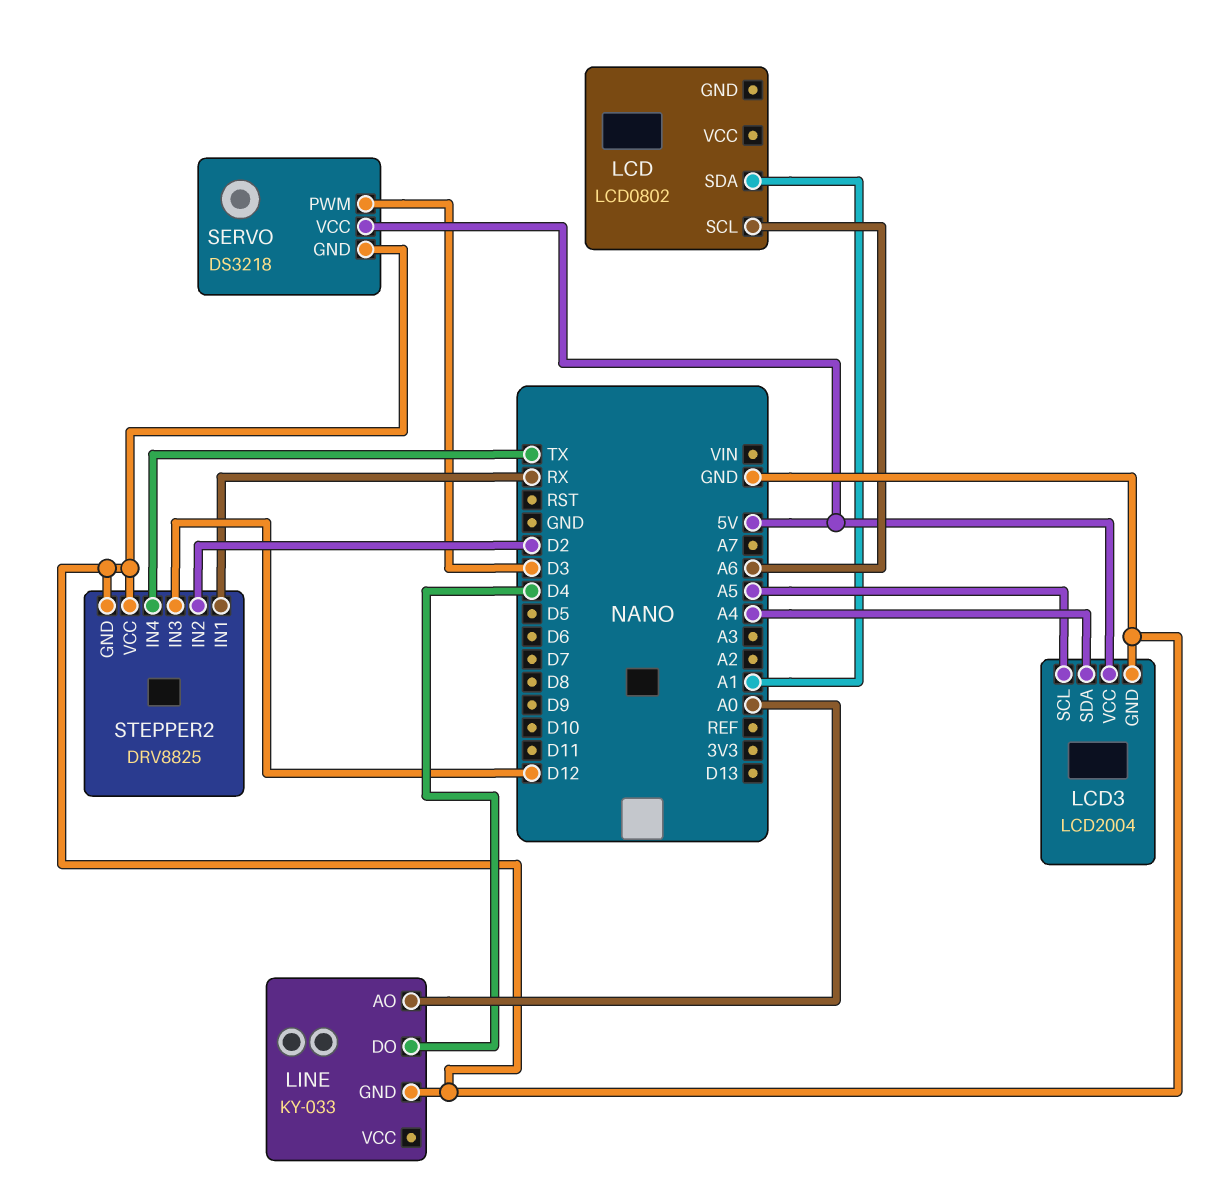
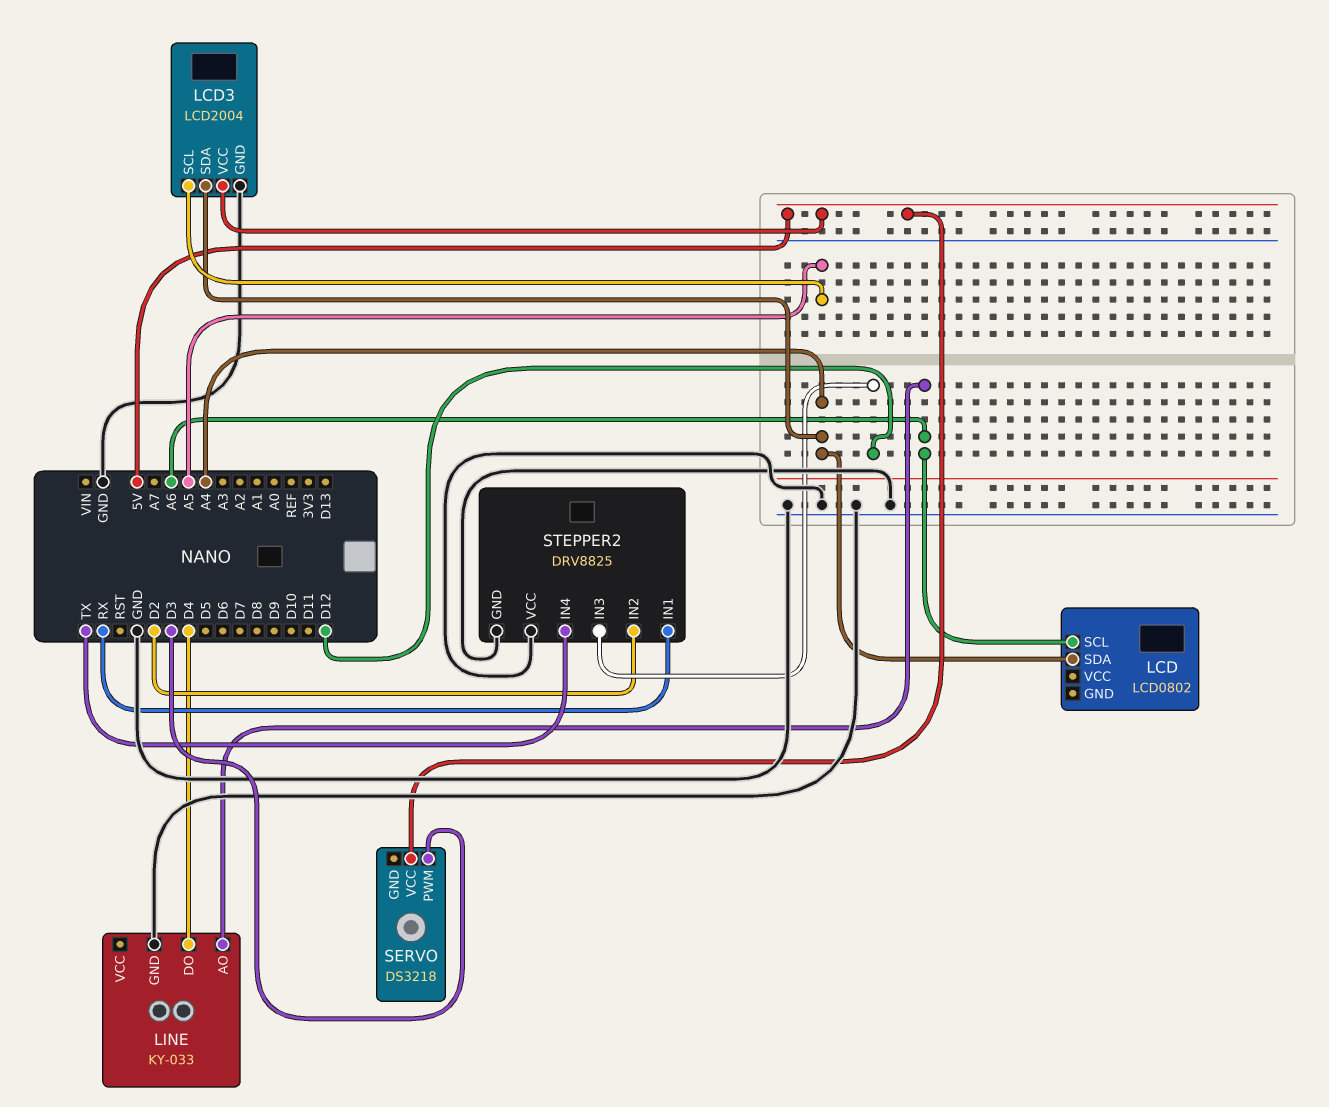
LCD pin SDA: A1 -> A4
LINE pin AO: A0 -> A6
SERVO pin GND: GND -> none

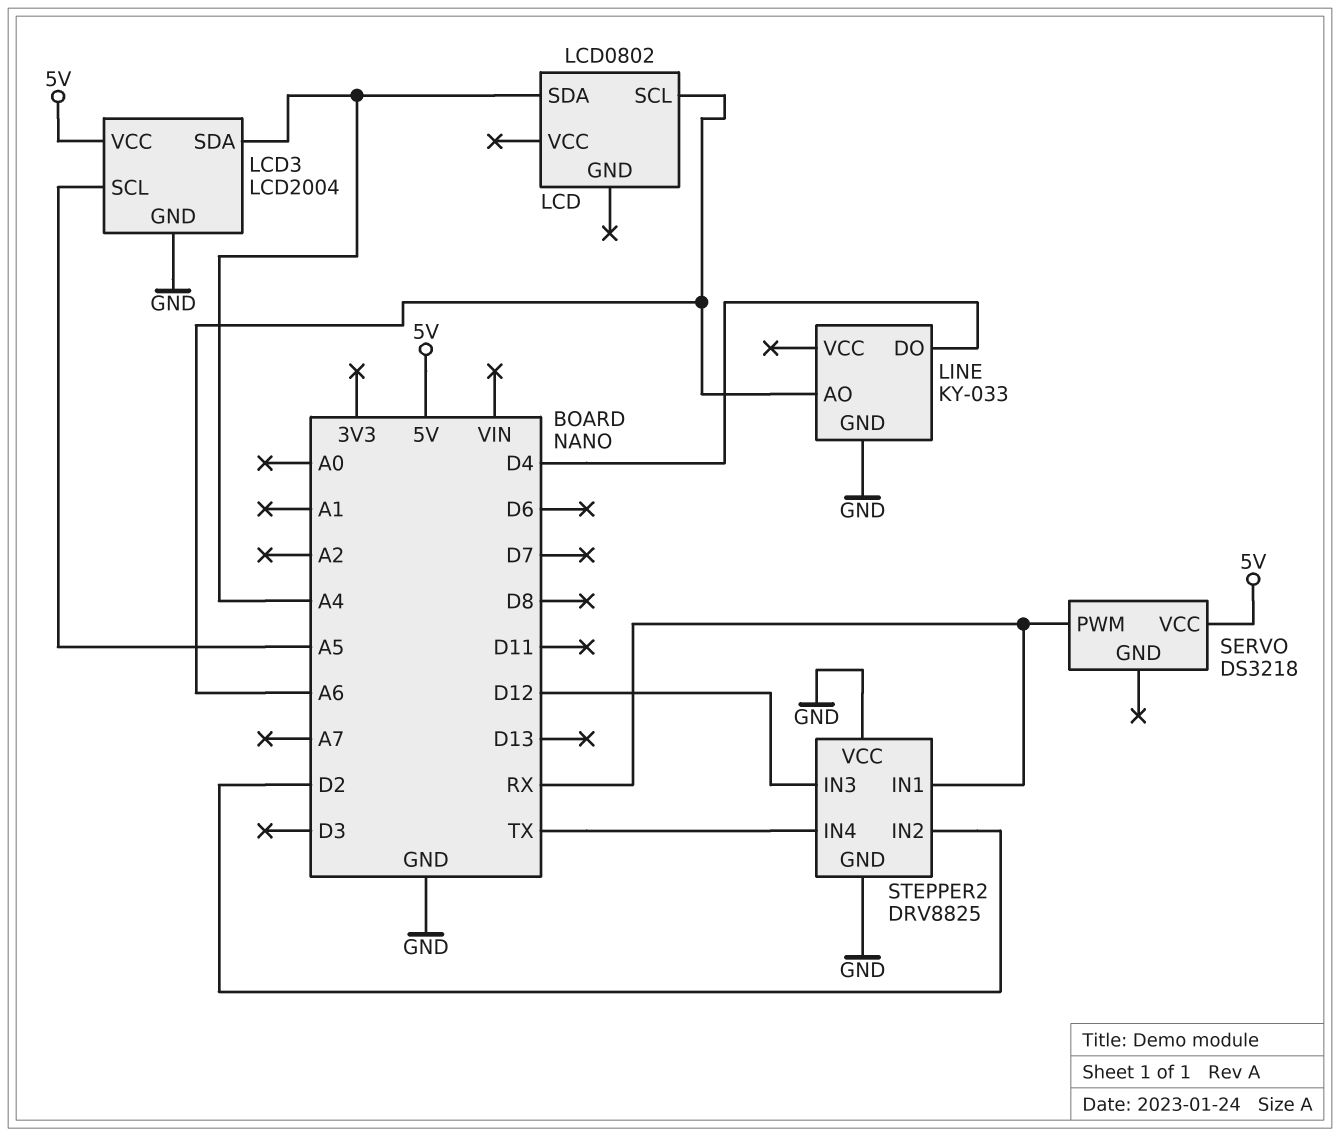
SERVO pin PWM: D3 -> RX

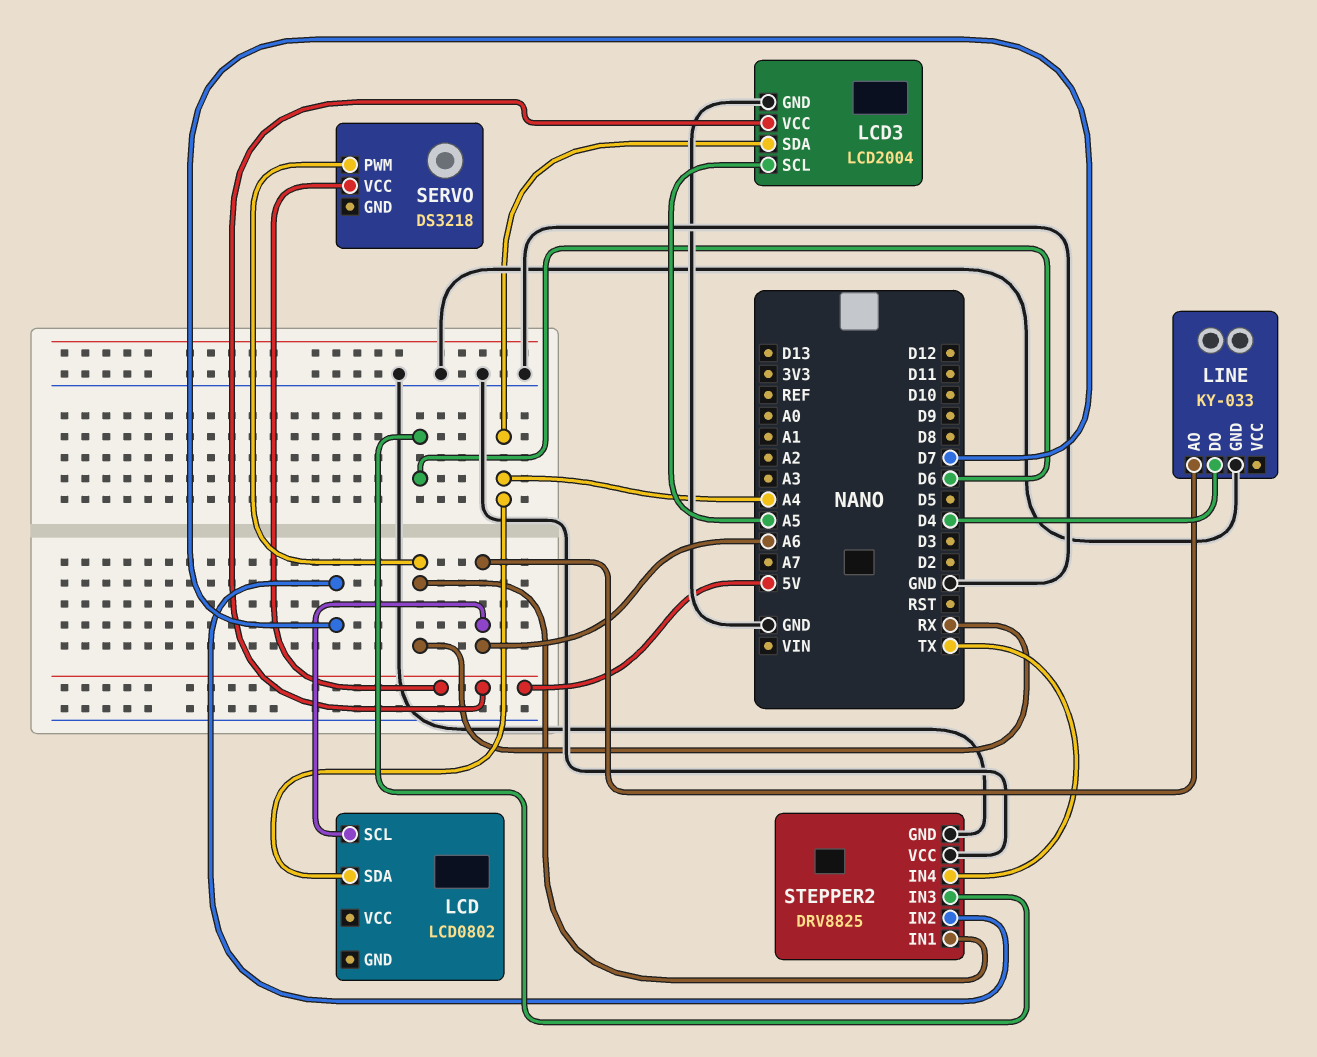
STEPPER2 pin IN2: D2 -> D7
STEPPER2 pin IN3: D12 -> D6

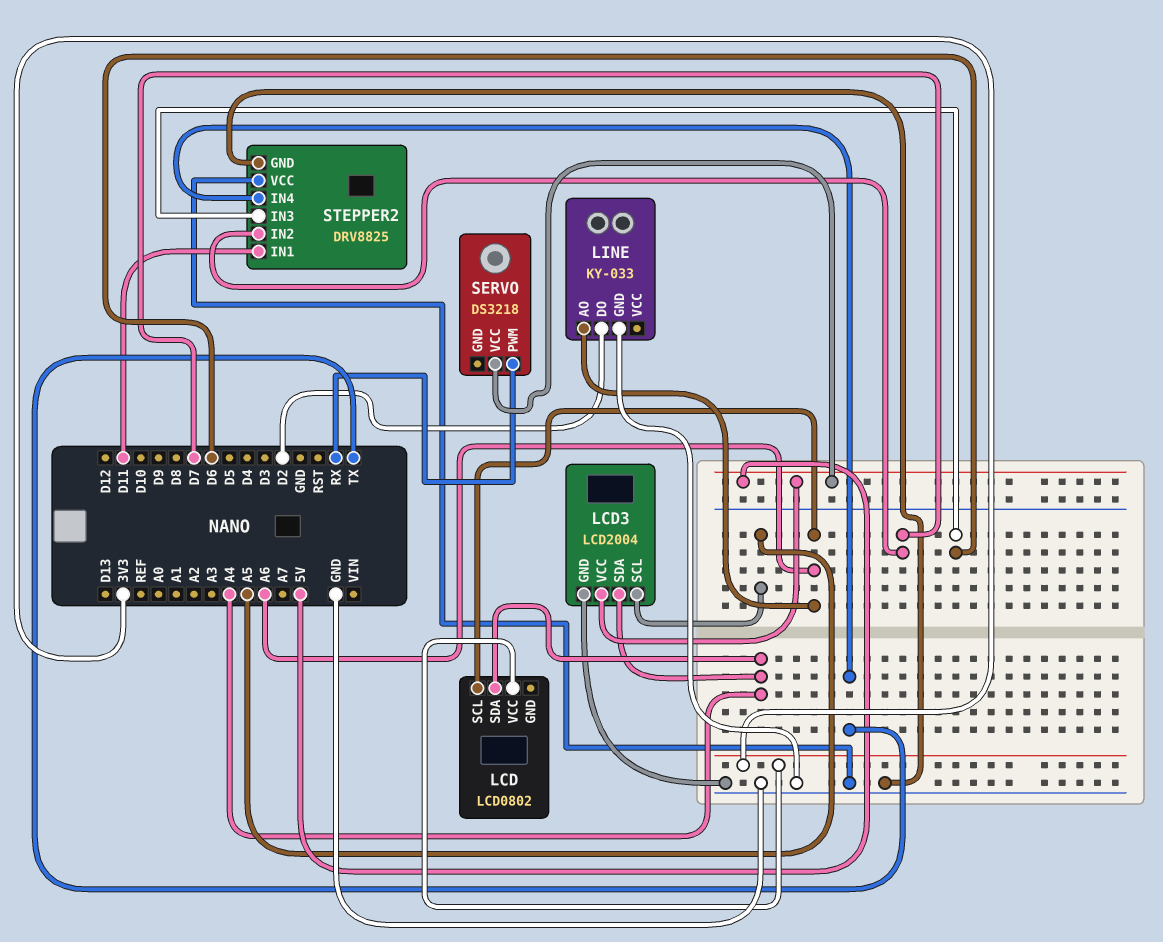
LCD pin VCC: none -> 3V3
LINE pin DO: D4 -> D2
STEPPER2 pin IN1: RX -> D11

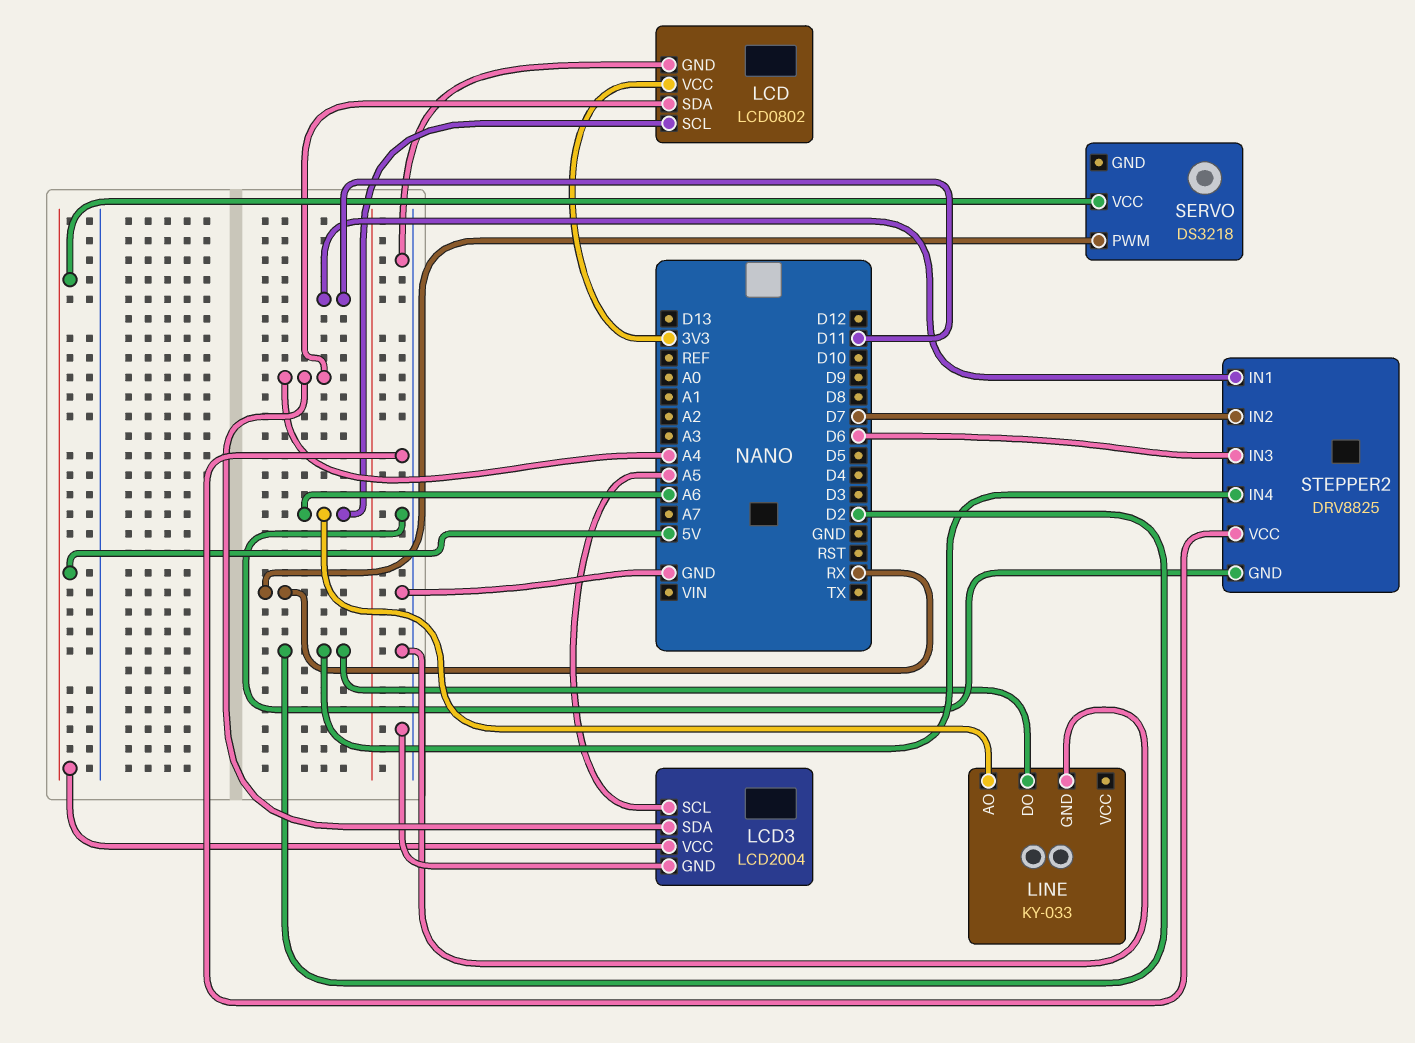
LCD pin GND: none -> GND
STEPPER2 pin IN4: TX -> D2

